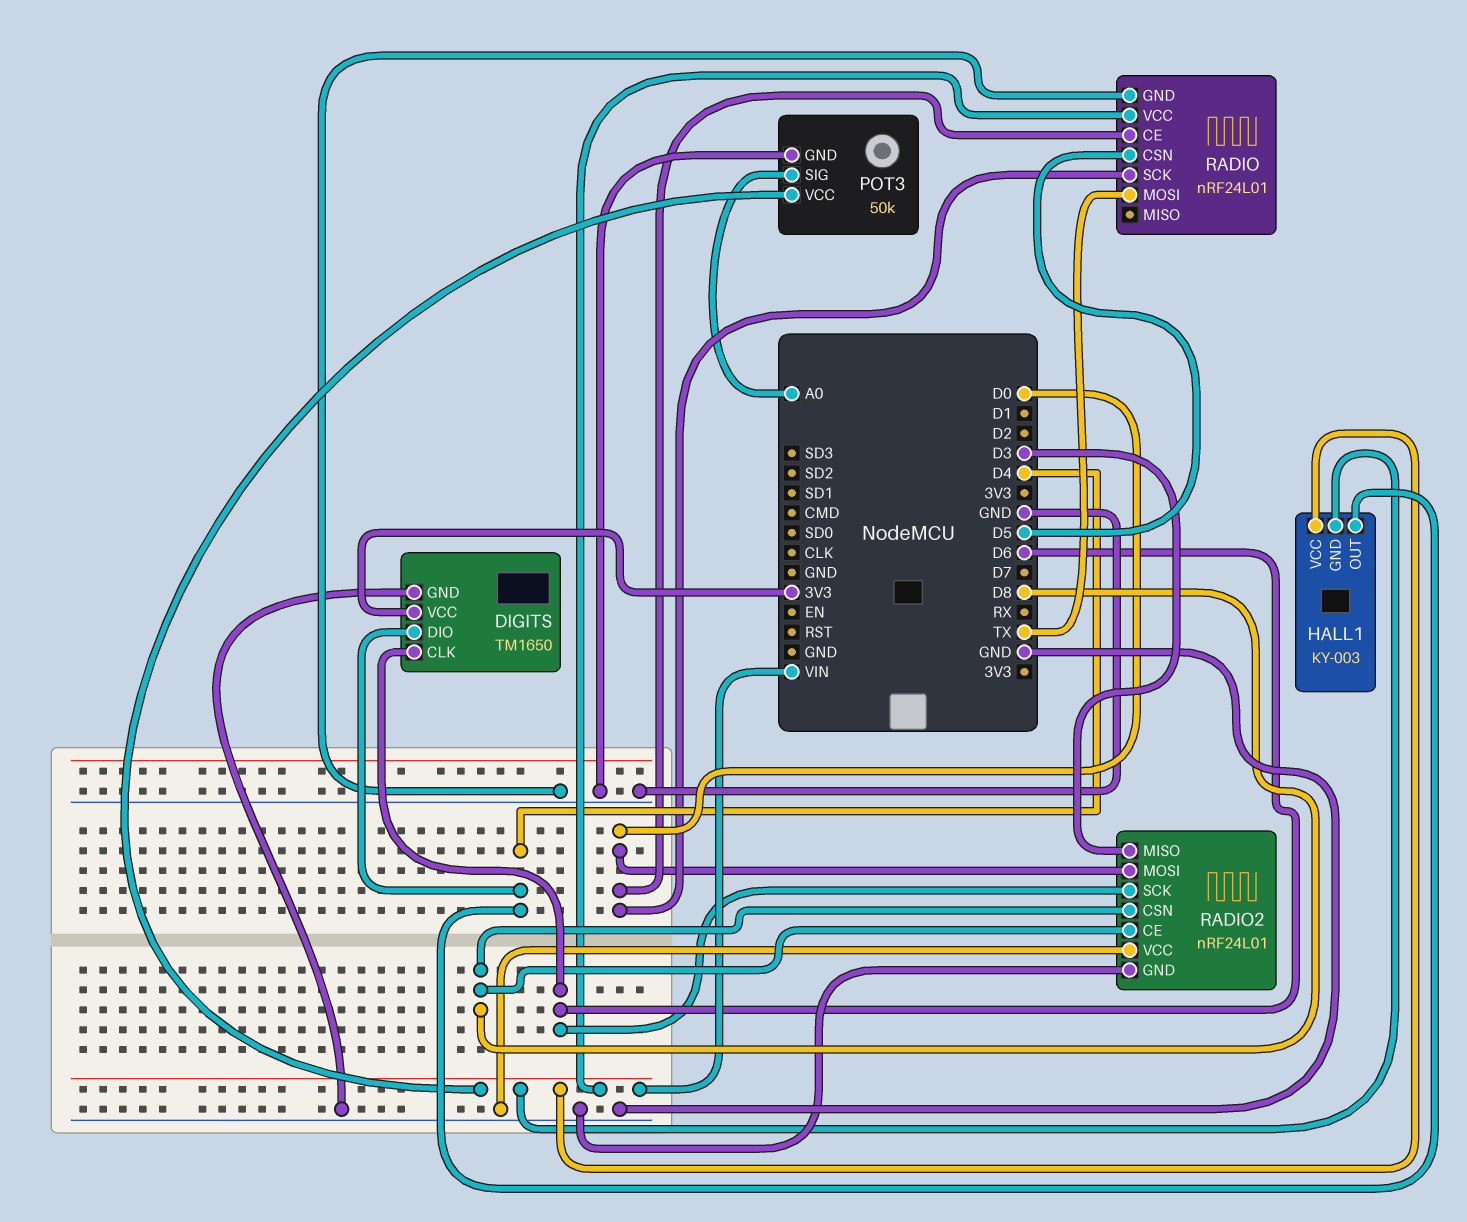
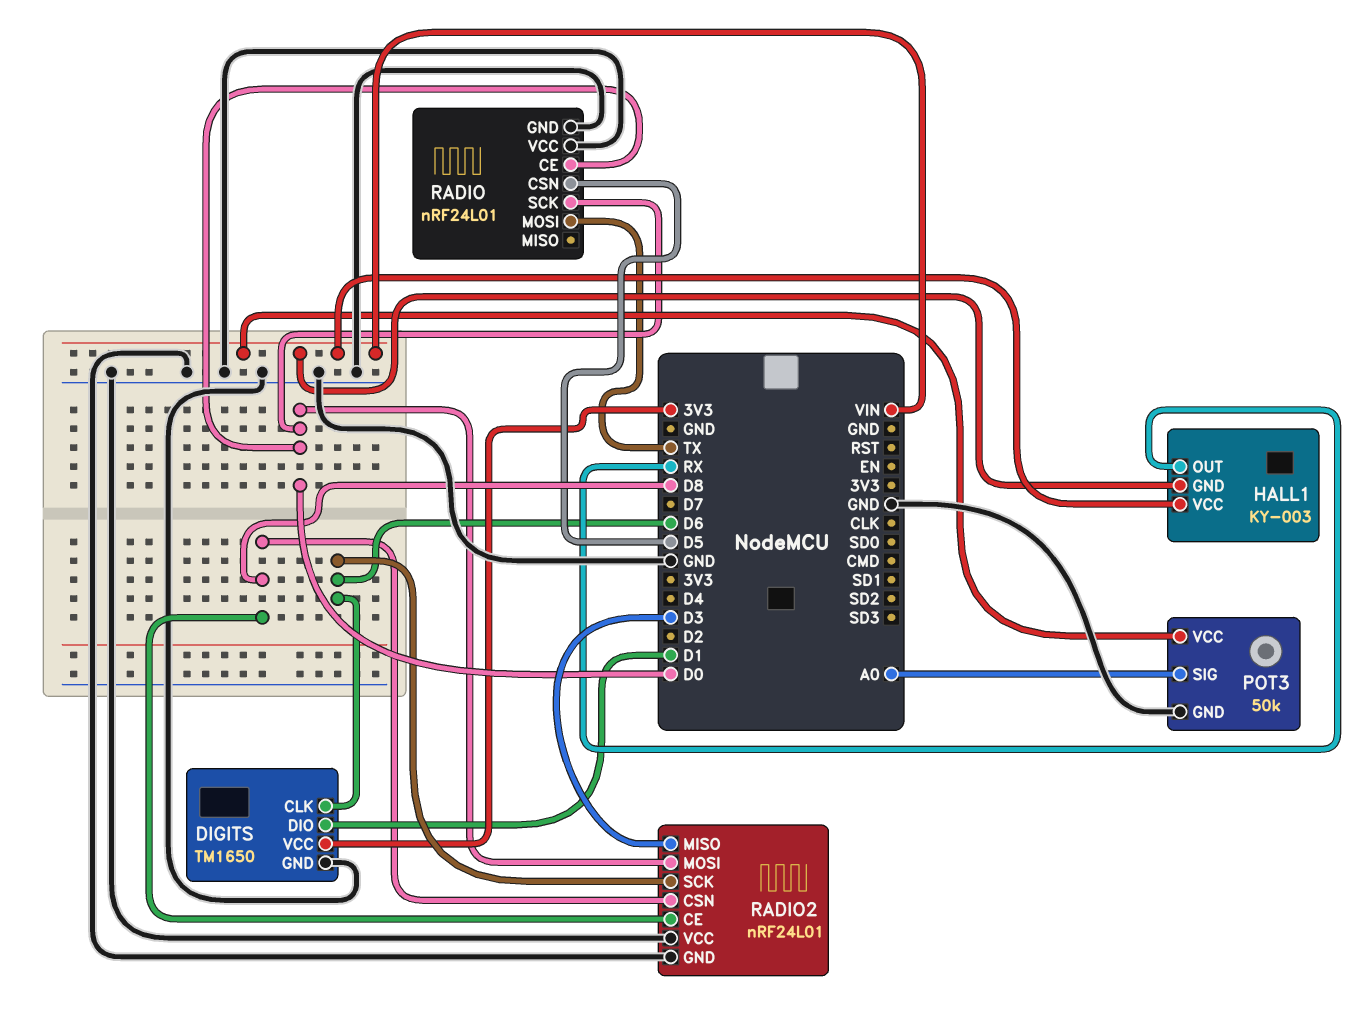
DIGITS pin DIO: D4 -> D1
HALL1 pin OUT: D4 -> RX
RADIO pin VCC: VIN -> GND

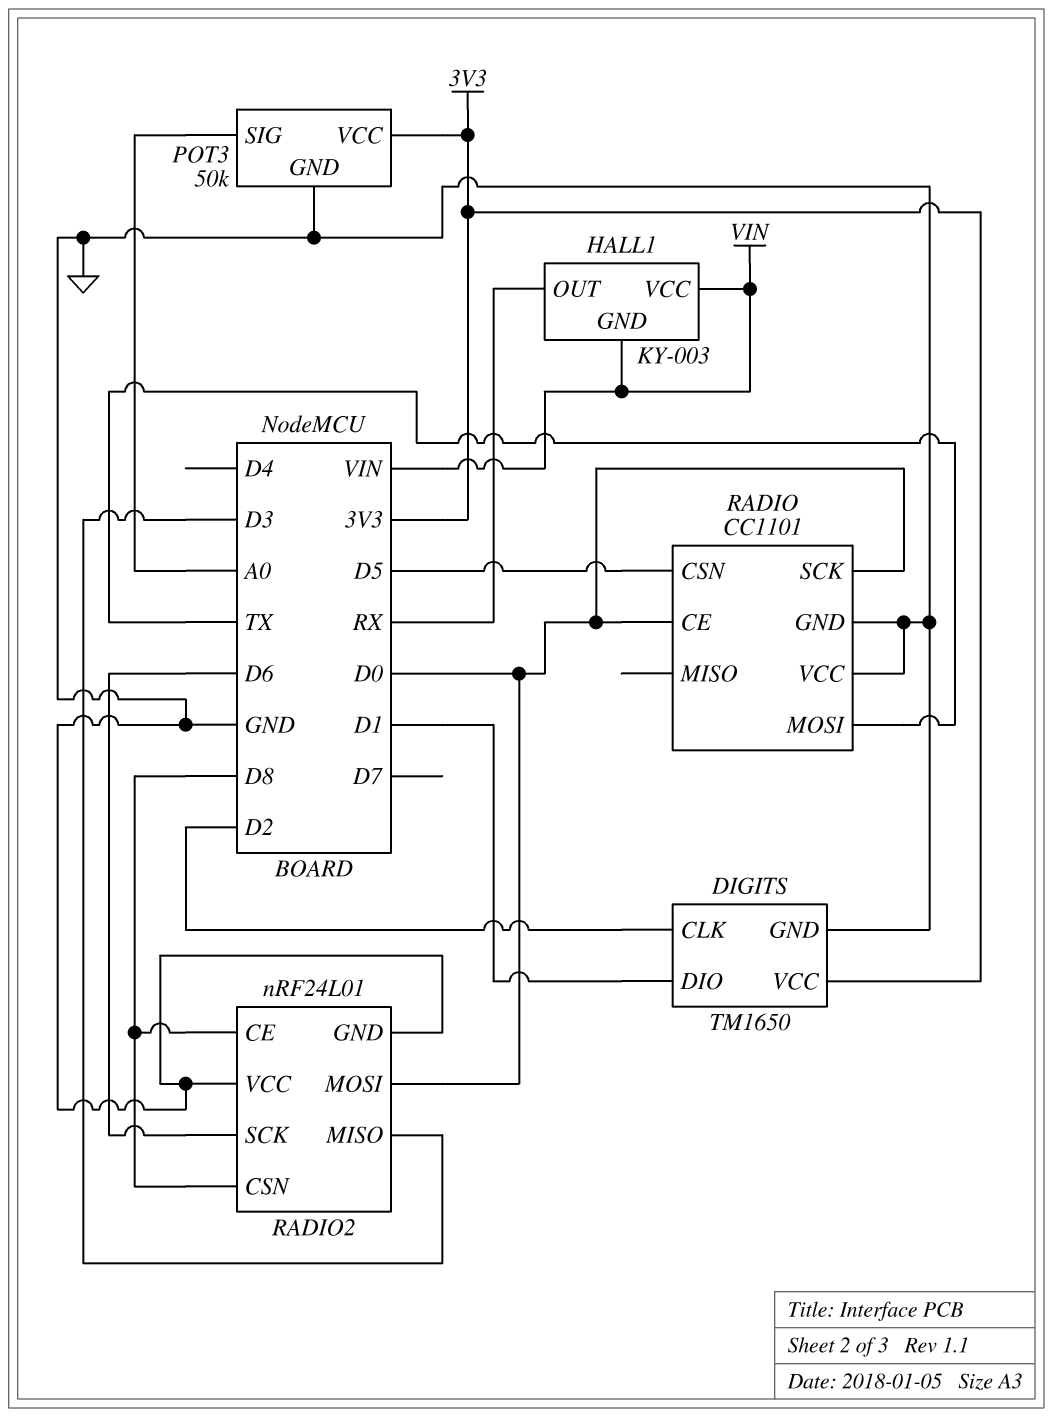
DIGITS pin CLK: D6 -> D2
POT3 pin VCC: VIN -> 3V3
RADIO: nRF24L01 -> CC1101

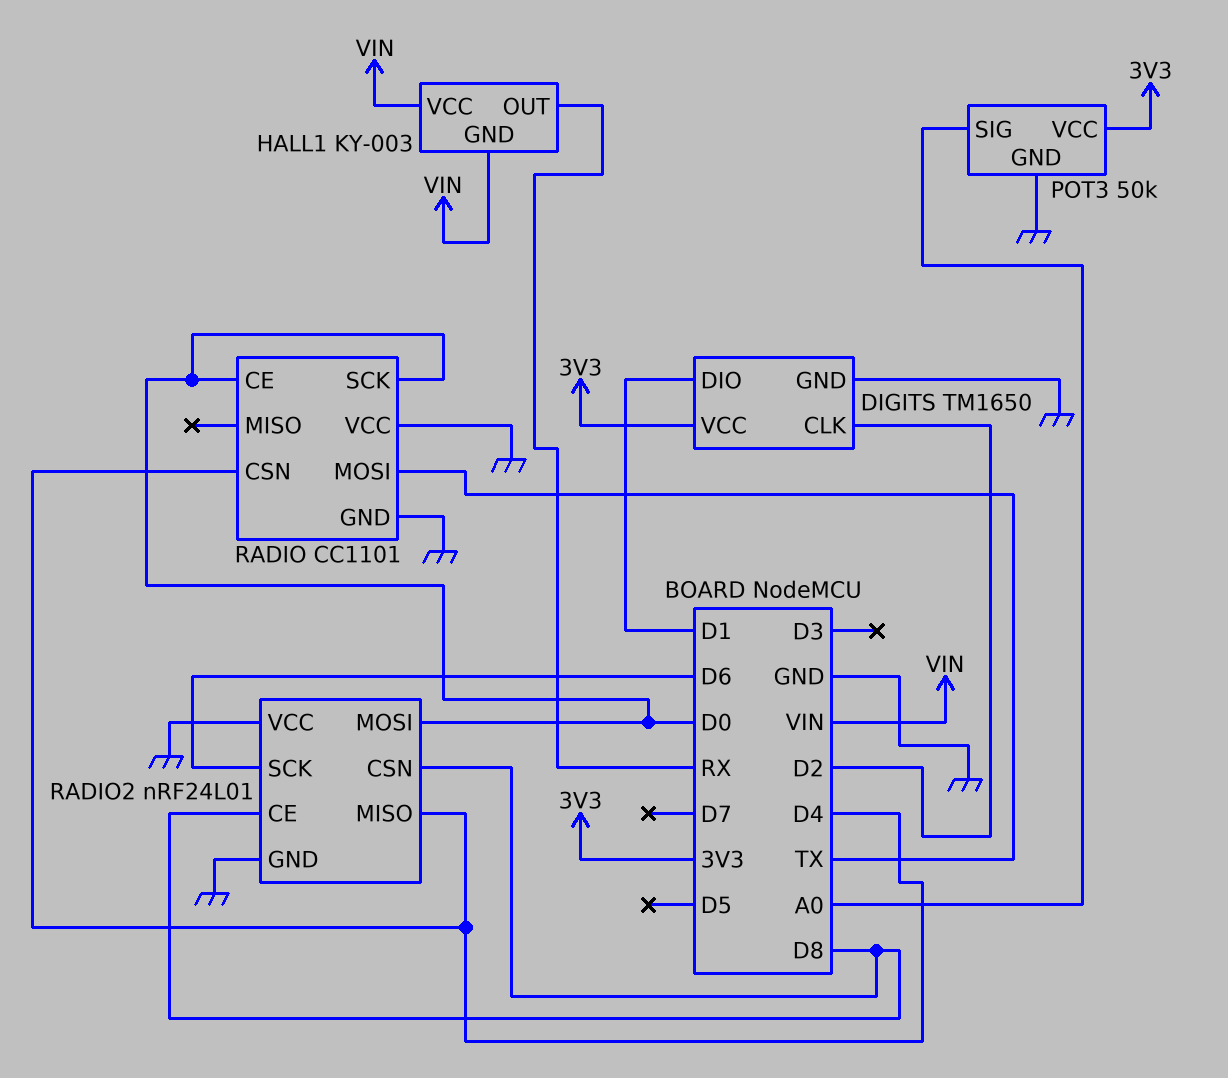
RADIO pin CSN: D5 -> D4
RADIO2 pin MISO: D3 -> D4

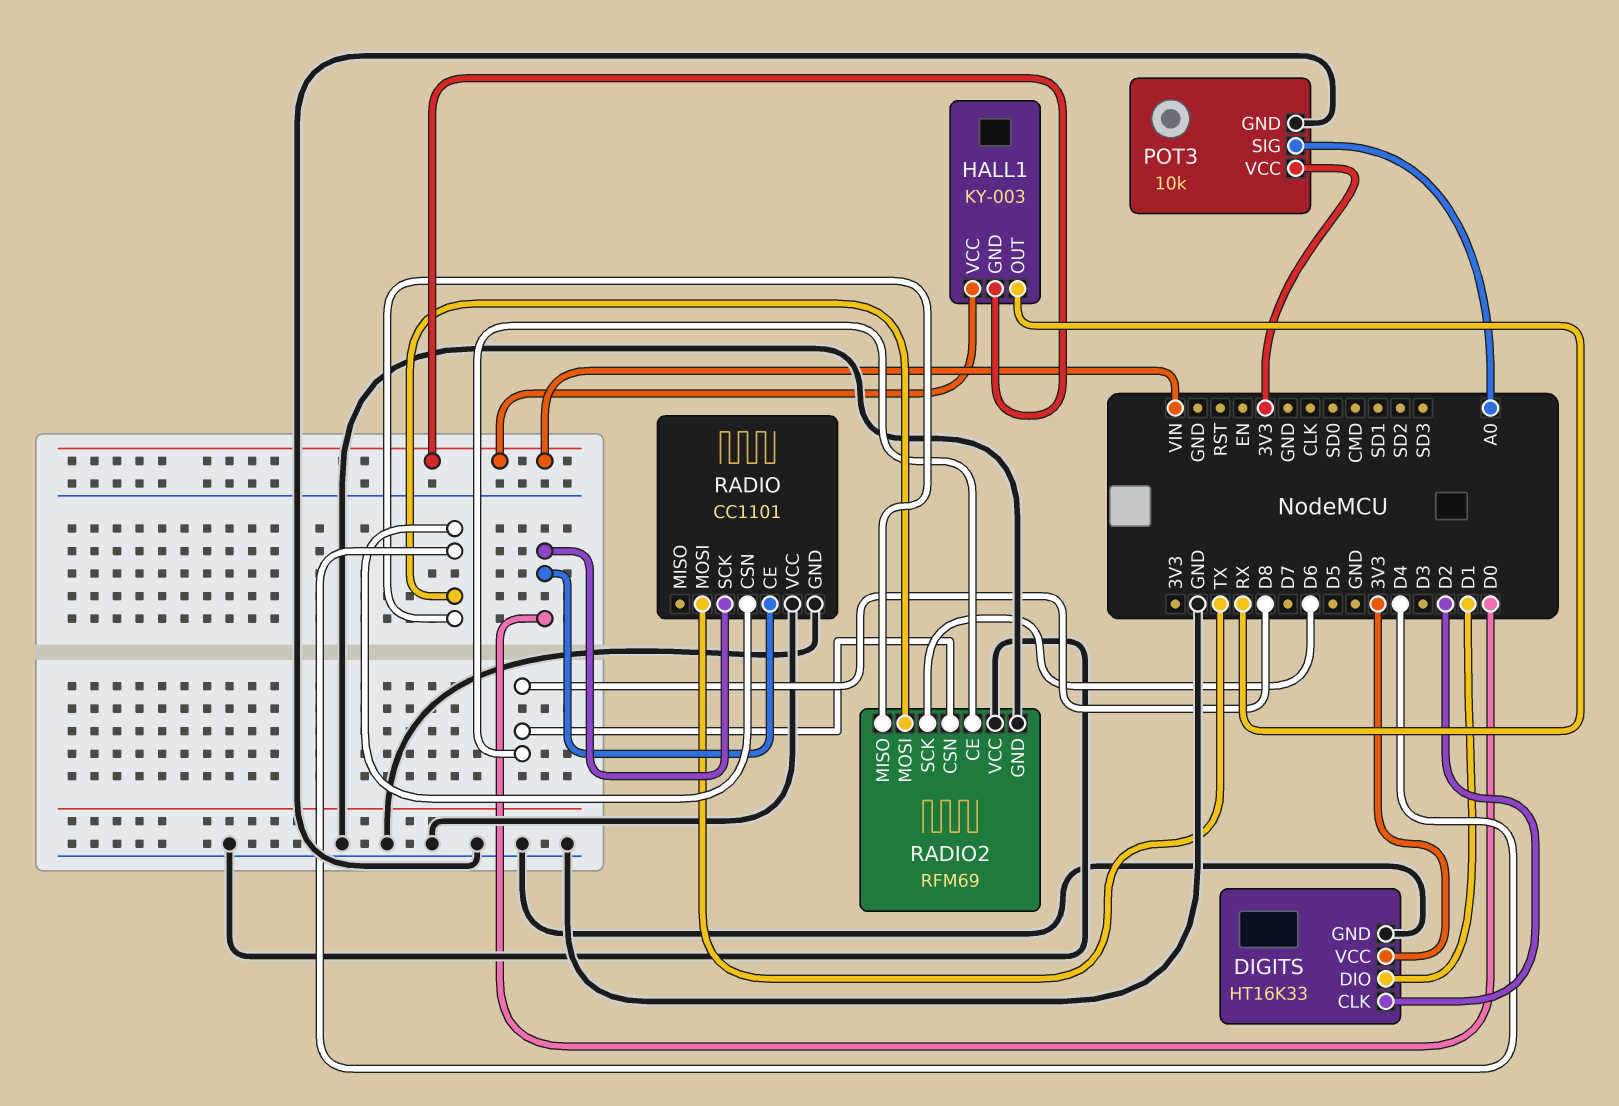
DIGITS: TM1650 -> HT16K33
POT3: 50k -> 10k
RADIO2: nRF24L01 -> RFM69
RADIO2 pin MOSI: D0 -> D4

